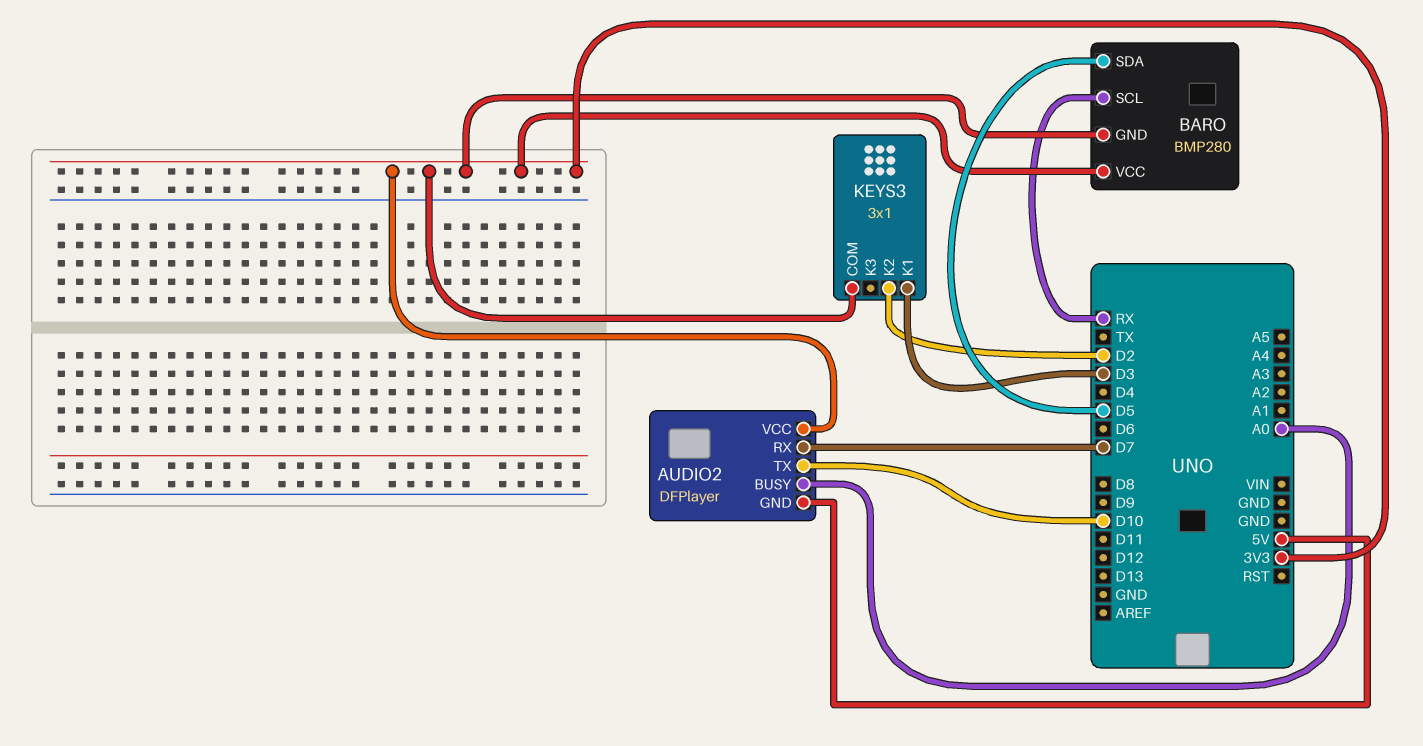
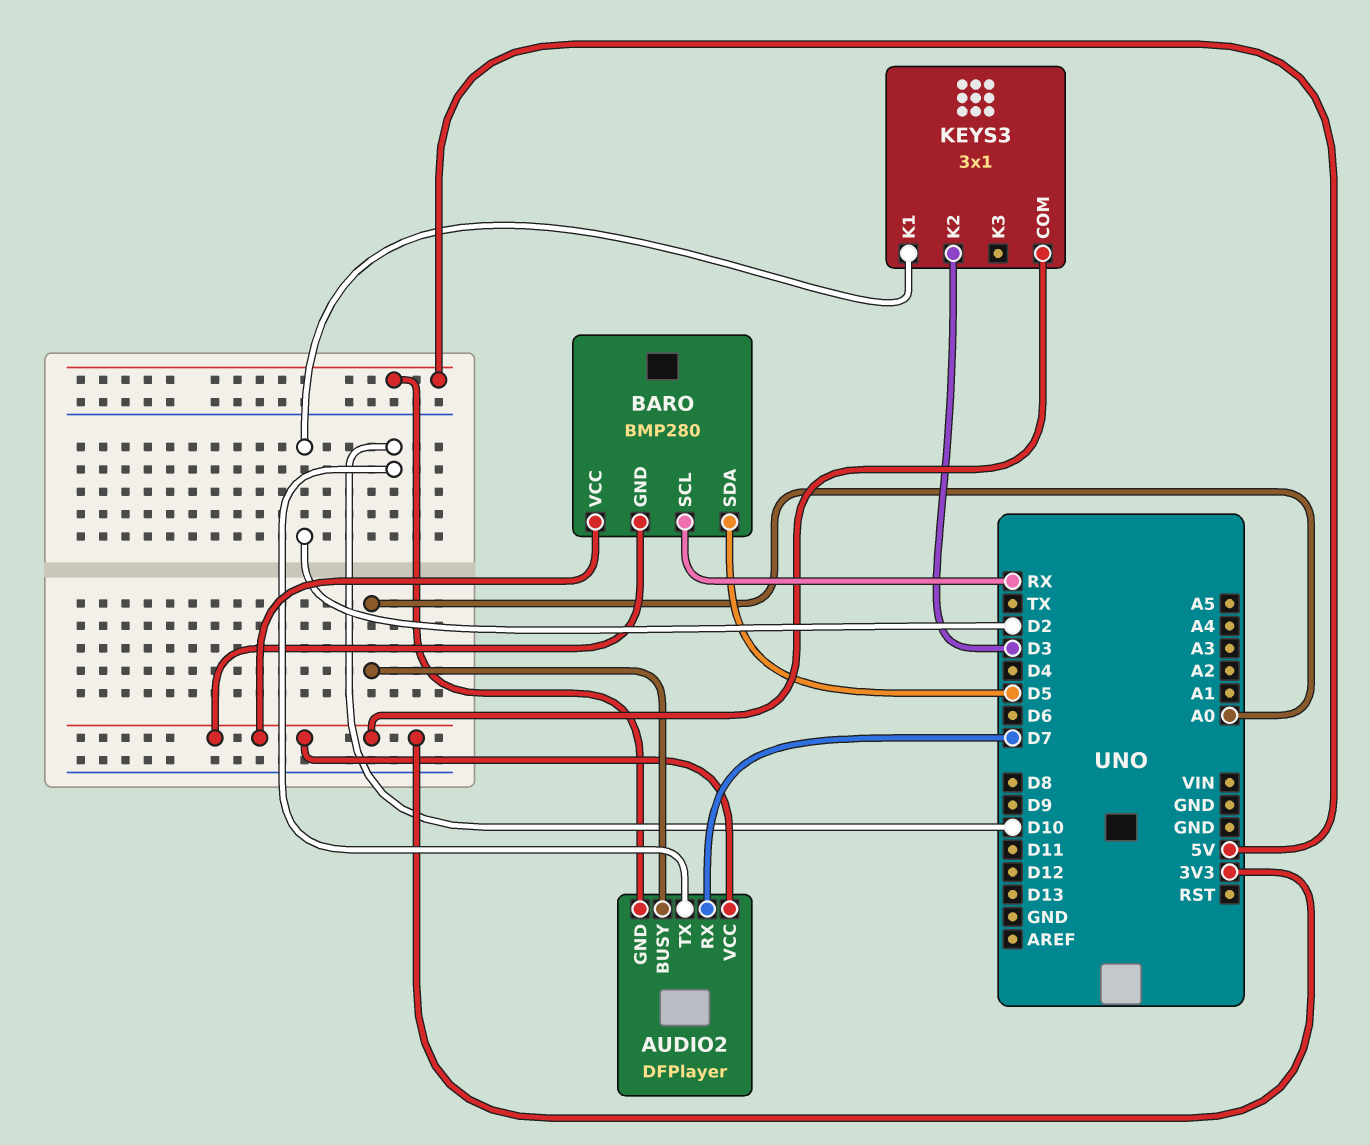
KEYS3 pin K1: D3 -> D2
KEYS3 pin K2: D2 -> D3

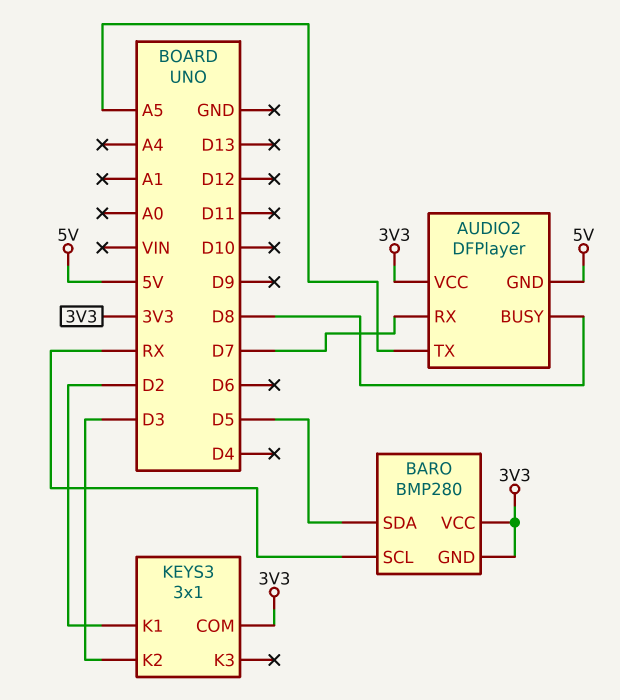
AUDIO2 pin BUSY: A0 -> D8
AUDIO2 pin TX: D10 -> A5

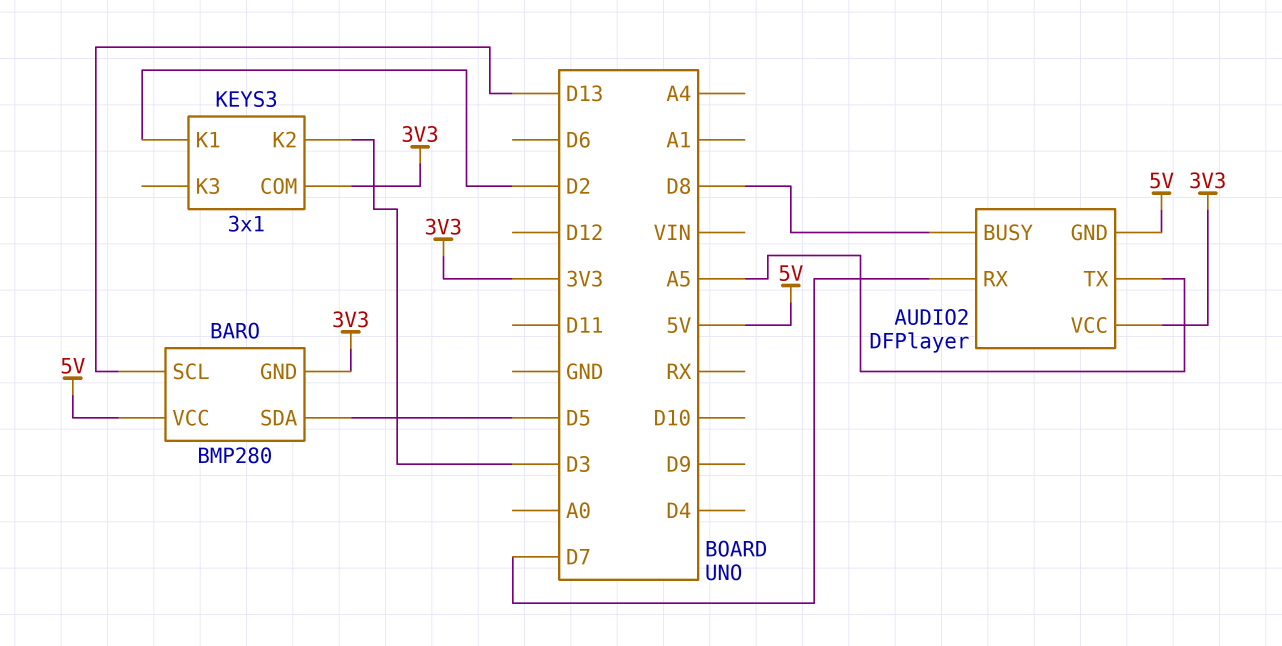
BARO pin SCL: RX -> D13
BARO pin VCC: 3V3 -> 5V

